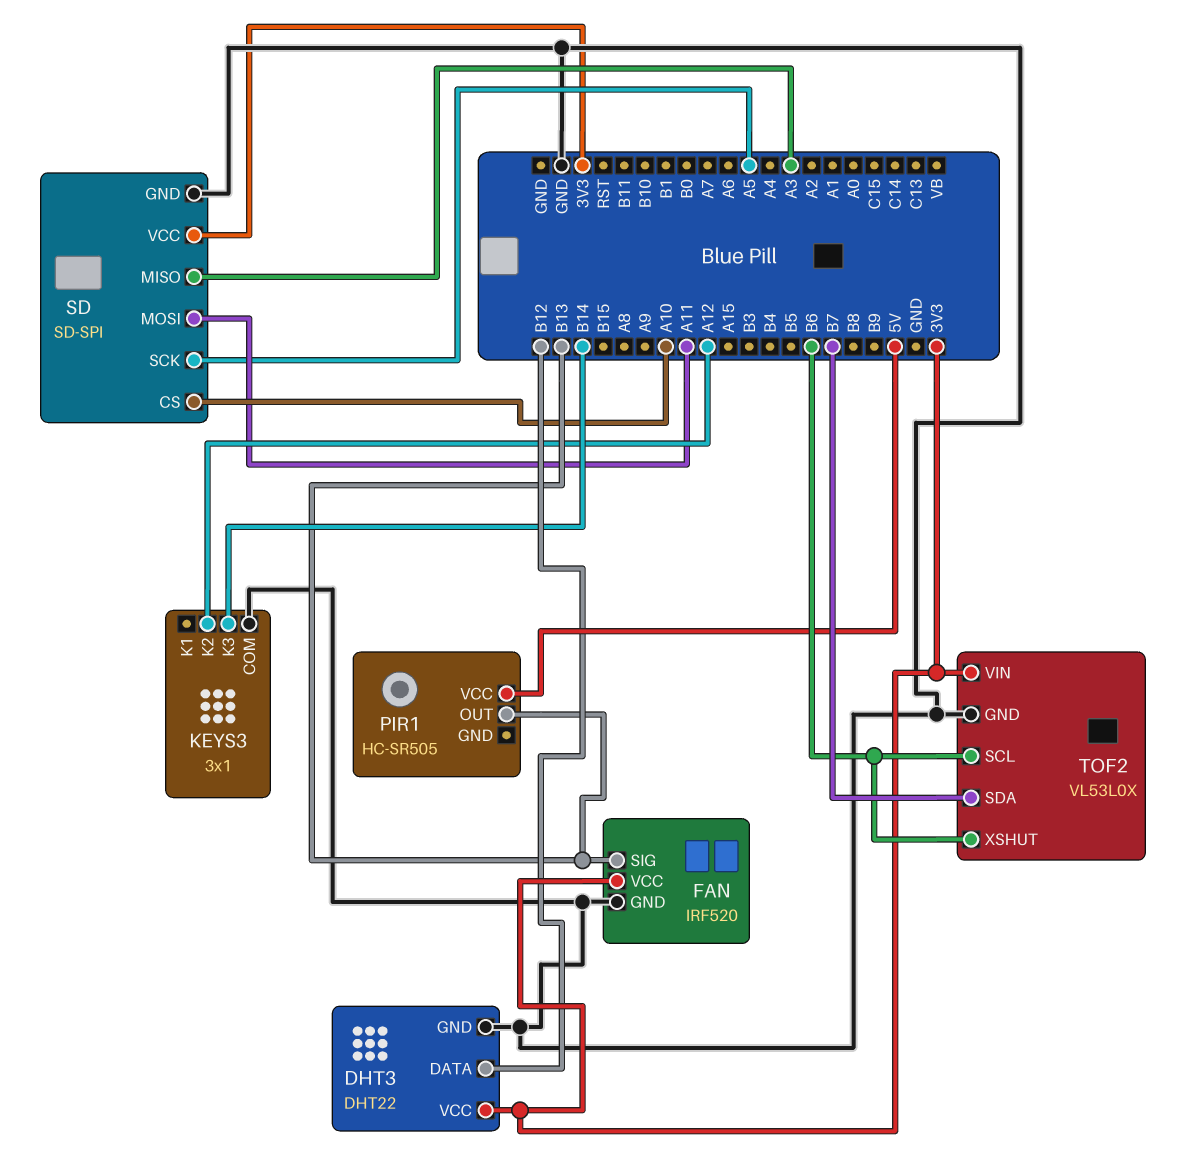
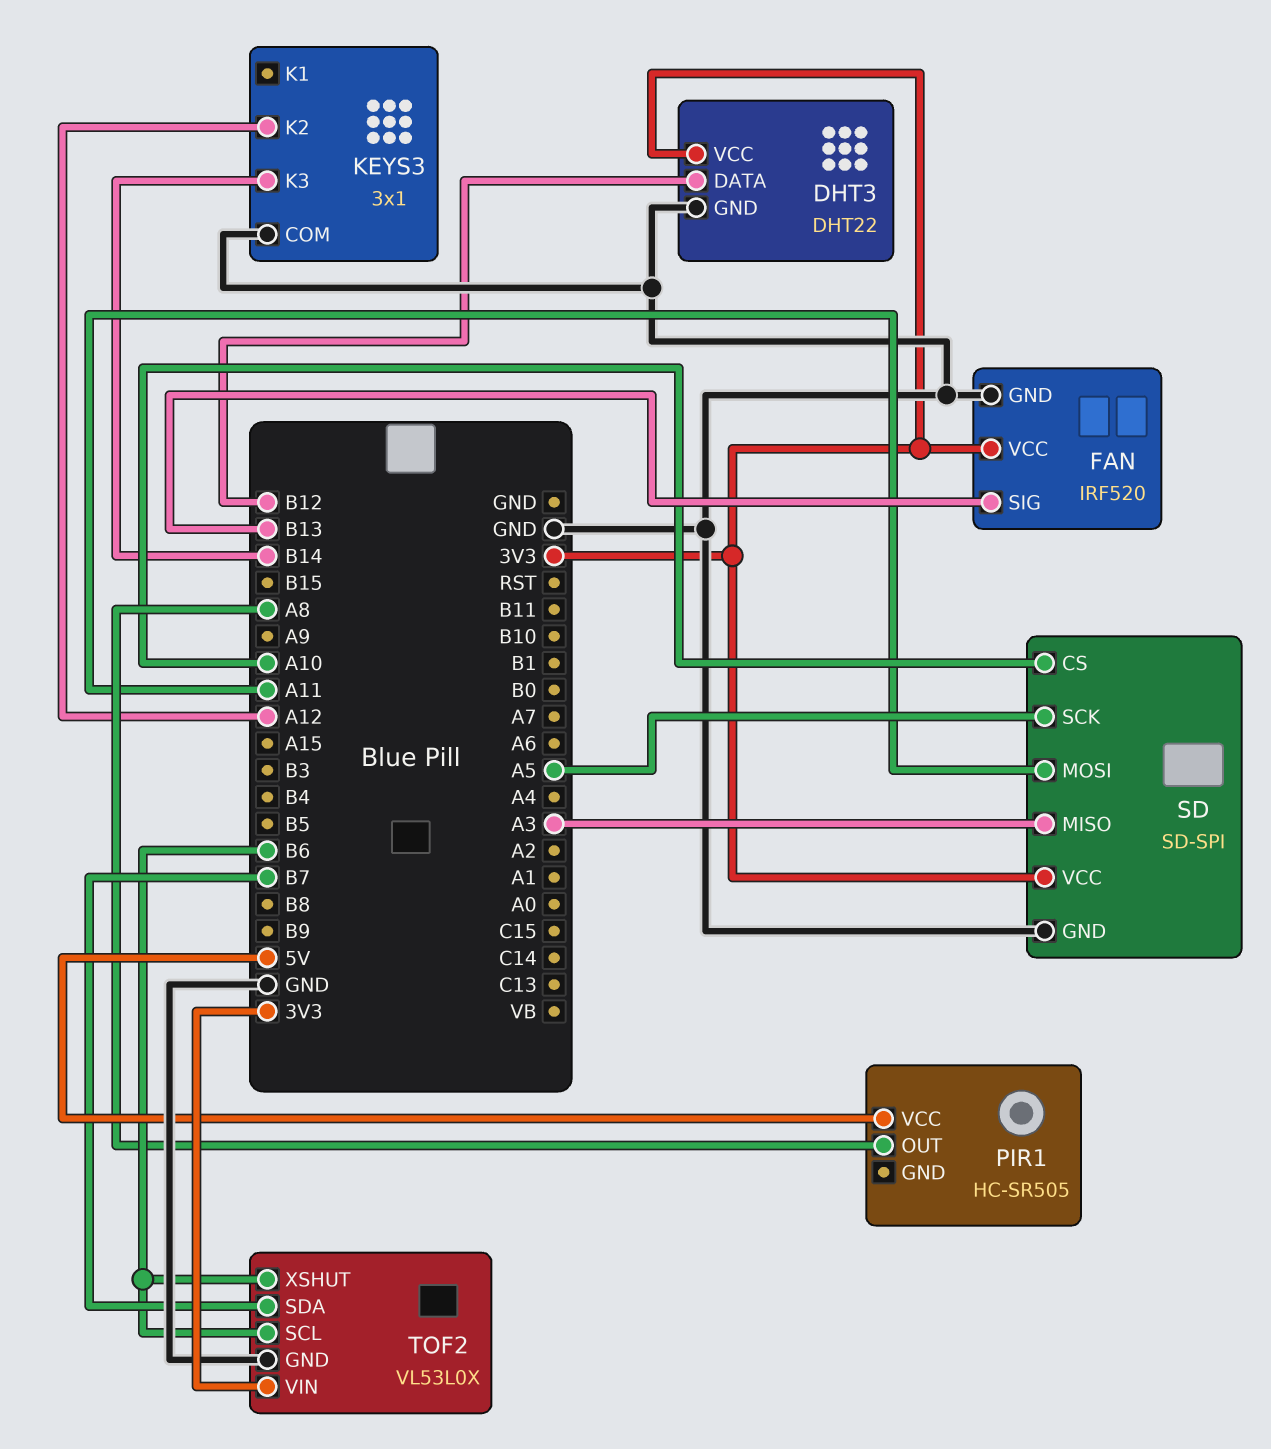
PIR1 pin OUT: B13 -> A8

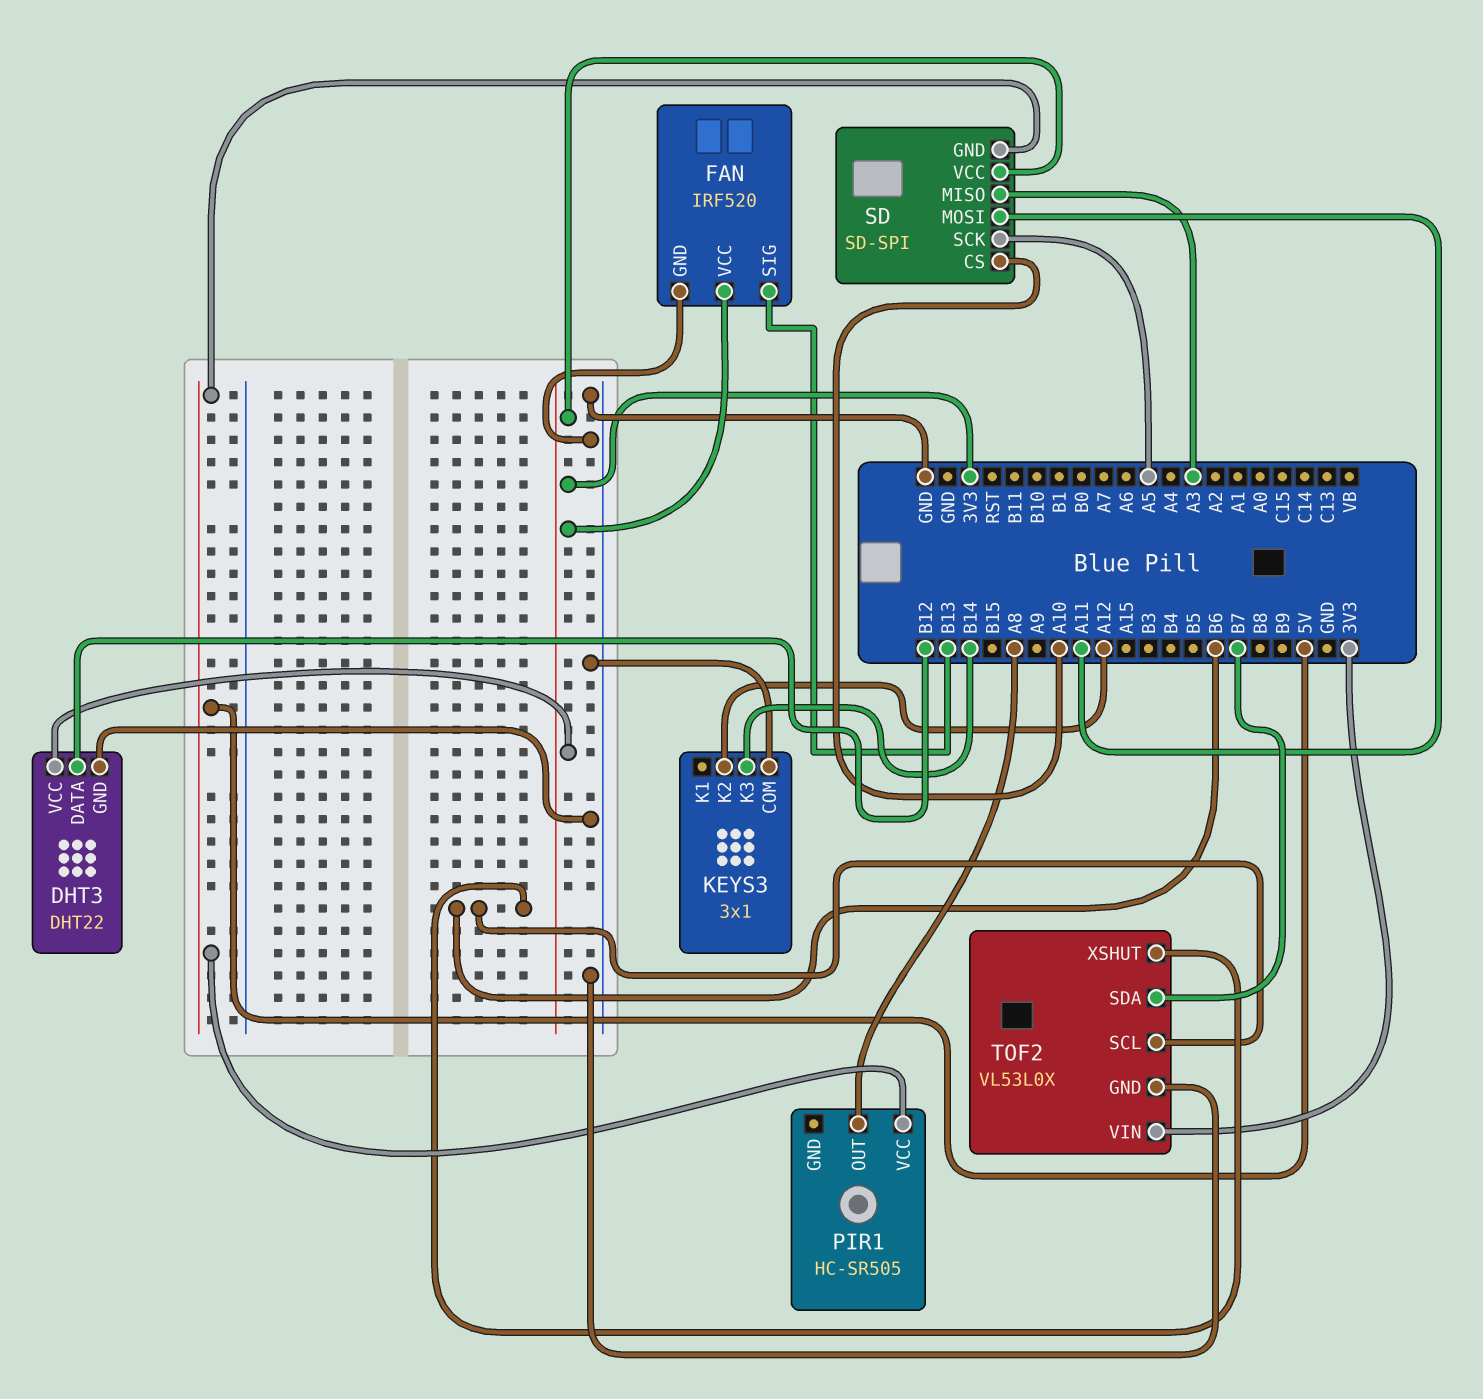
SD pin GND: GND -> 5V

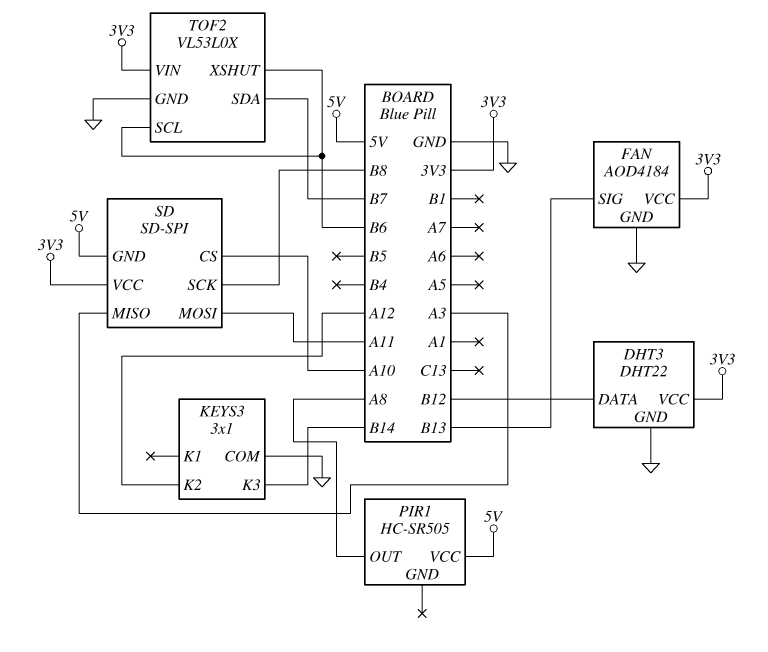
FAN: IRF520 -> AOD4184
SD pin SCK: A5 -> B8

